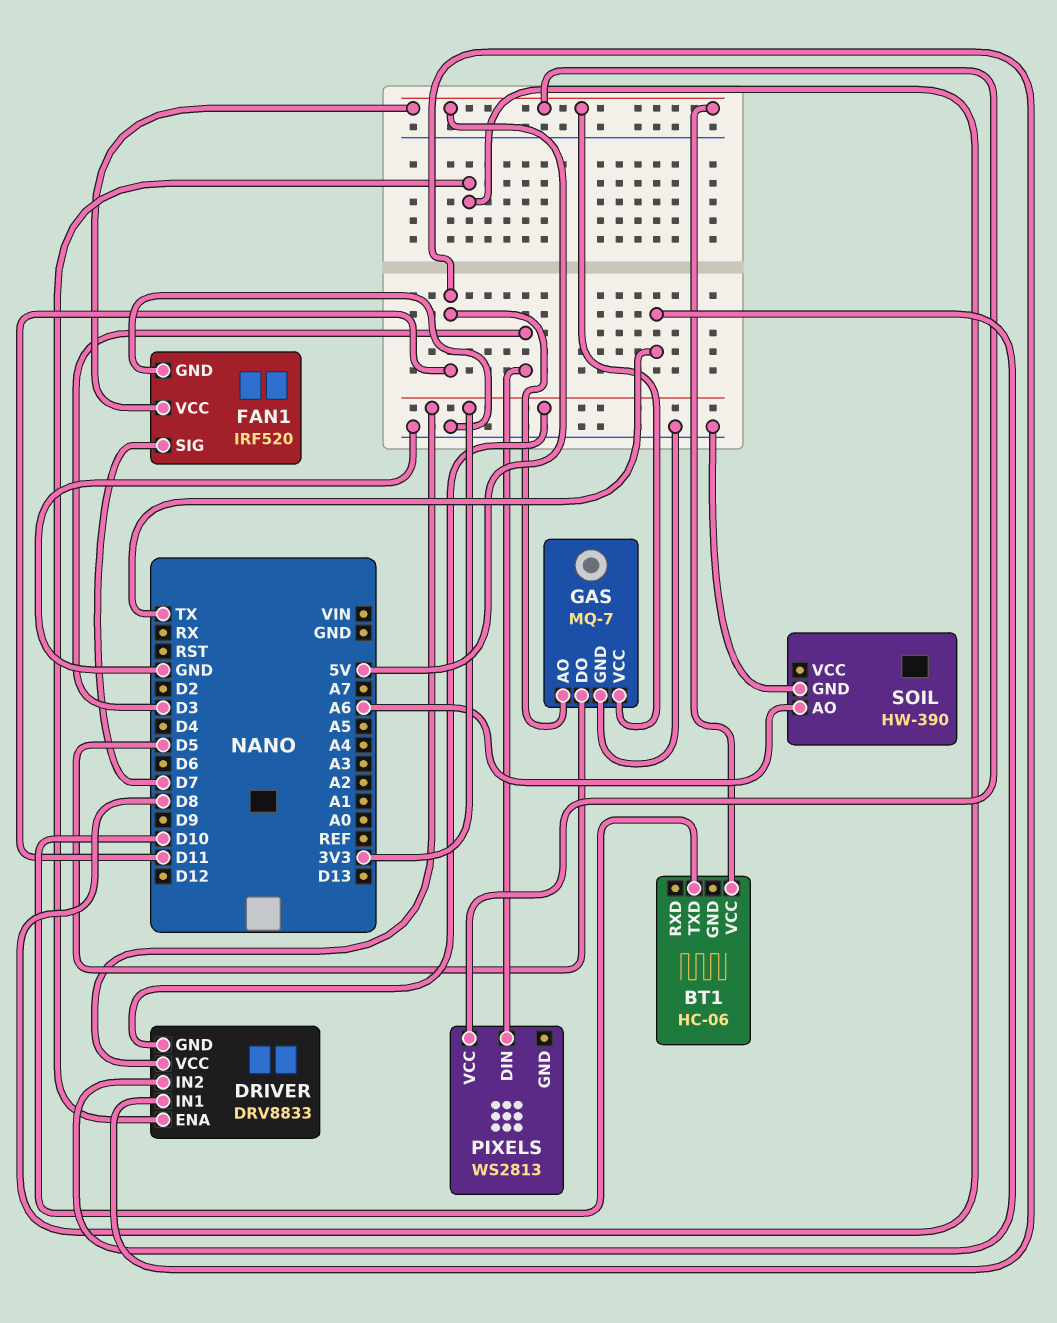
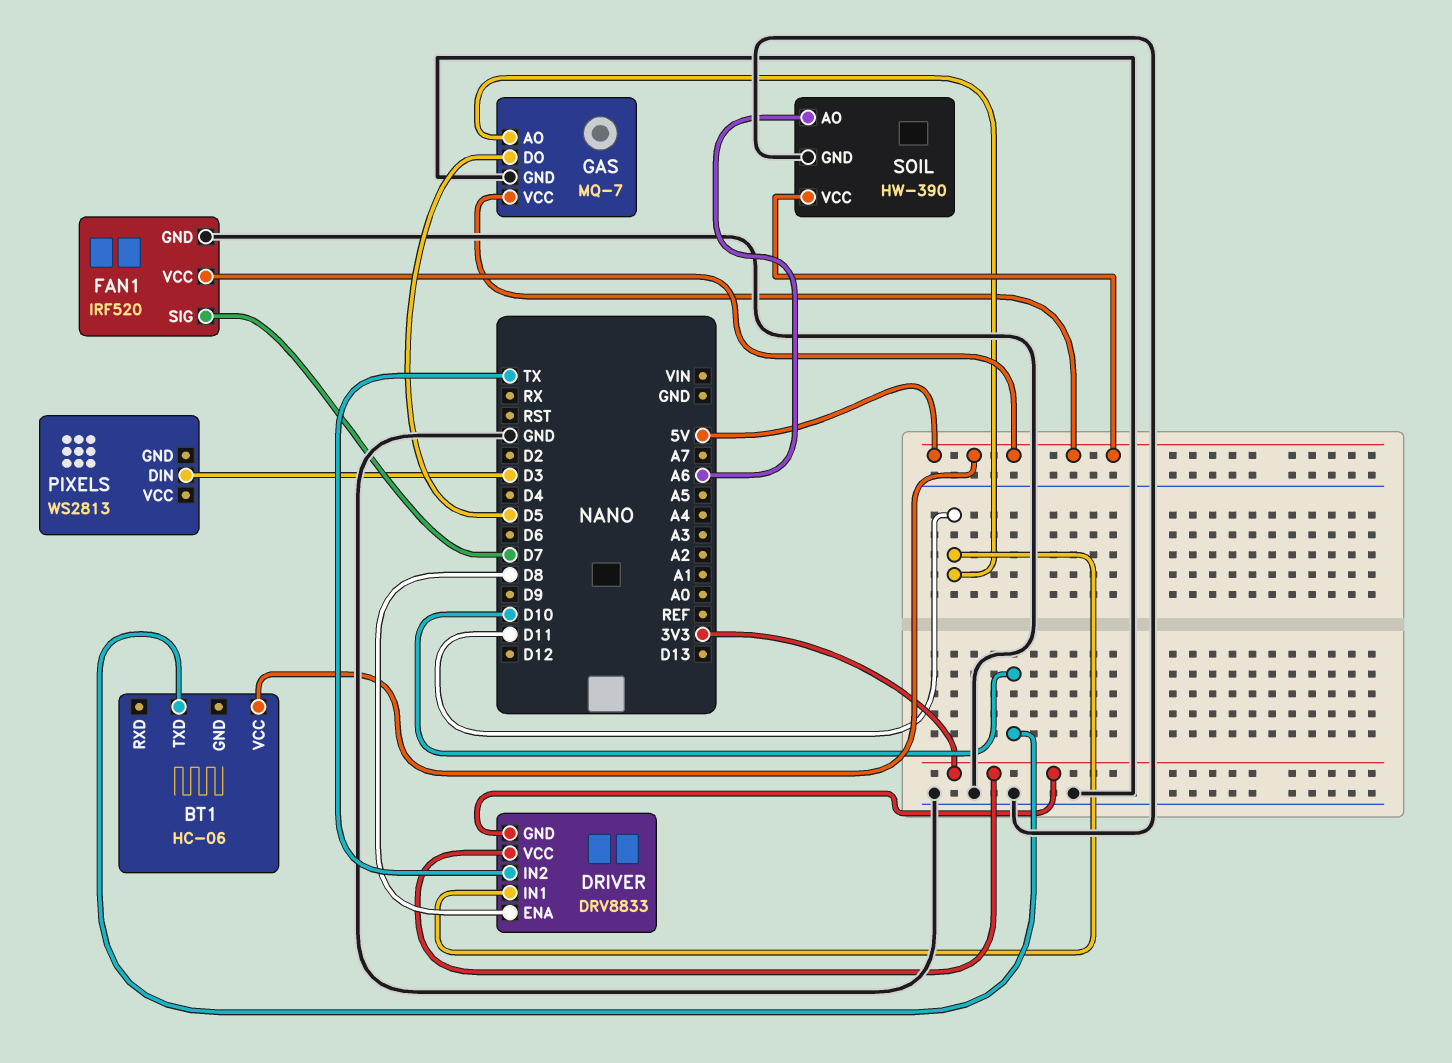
PIXELS pin VCC: 5V -> none
SOIL pin VCC: none -> 5V

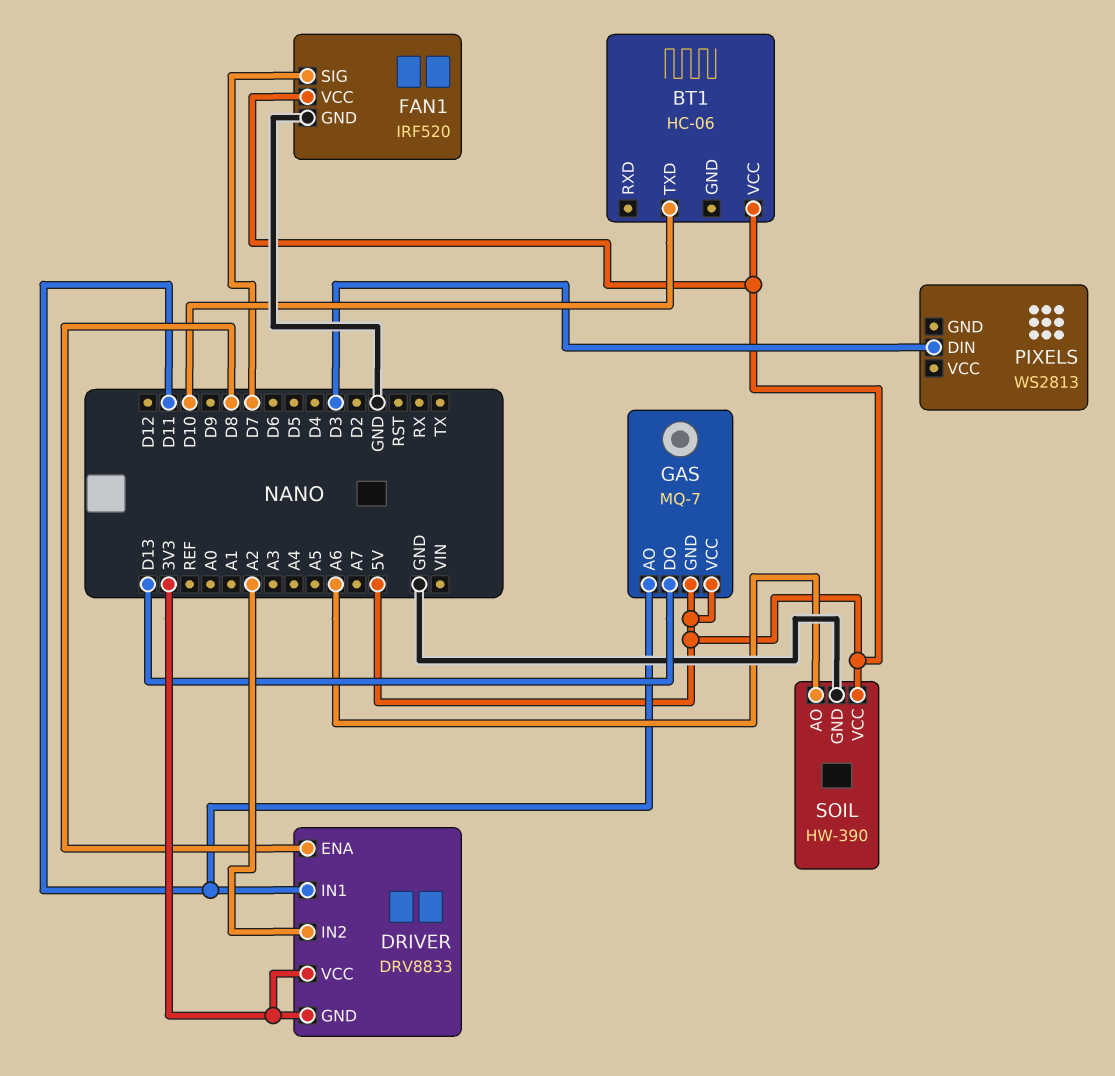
DRIVER pin IN2: TX -> A2
GAS pin DO: D5 -> D13
GAS pin GND: GND -> 5V

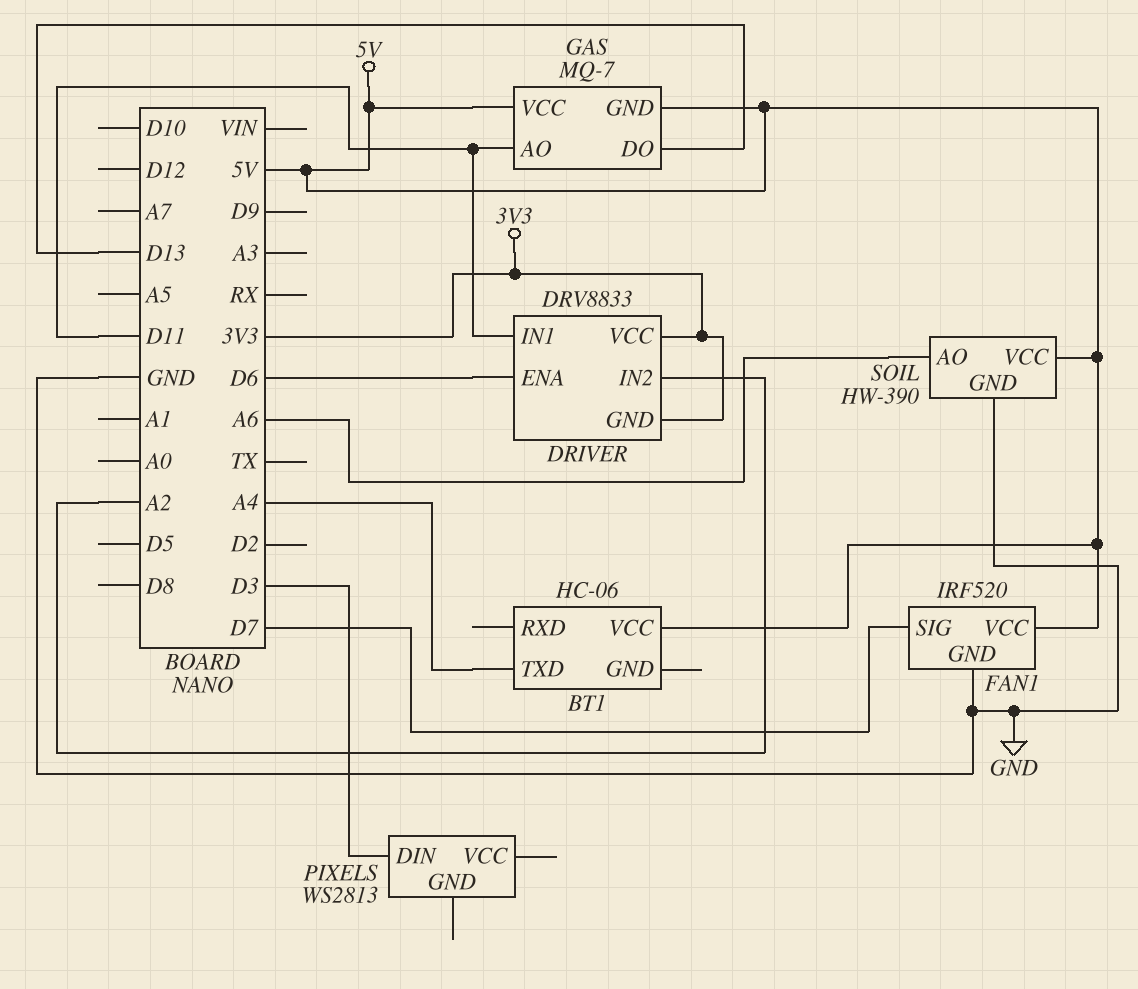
BT1 pin TXD: D10 -> A4
DRIVER pin ENA: D8 -> D6

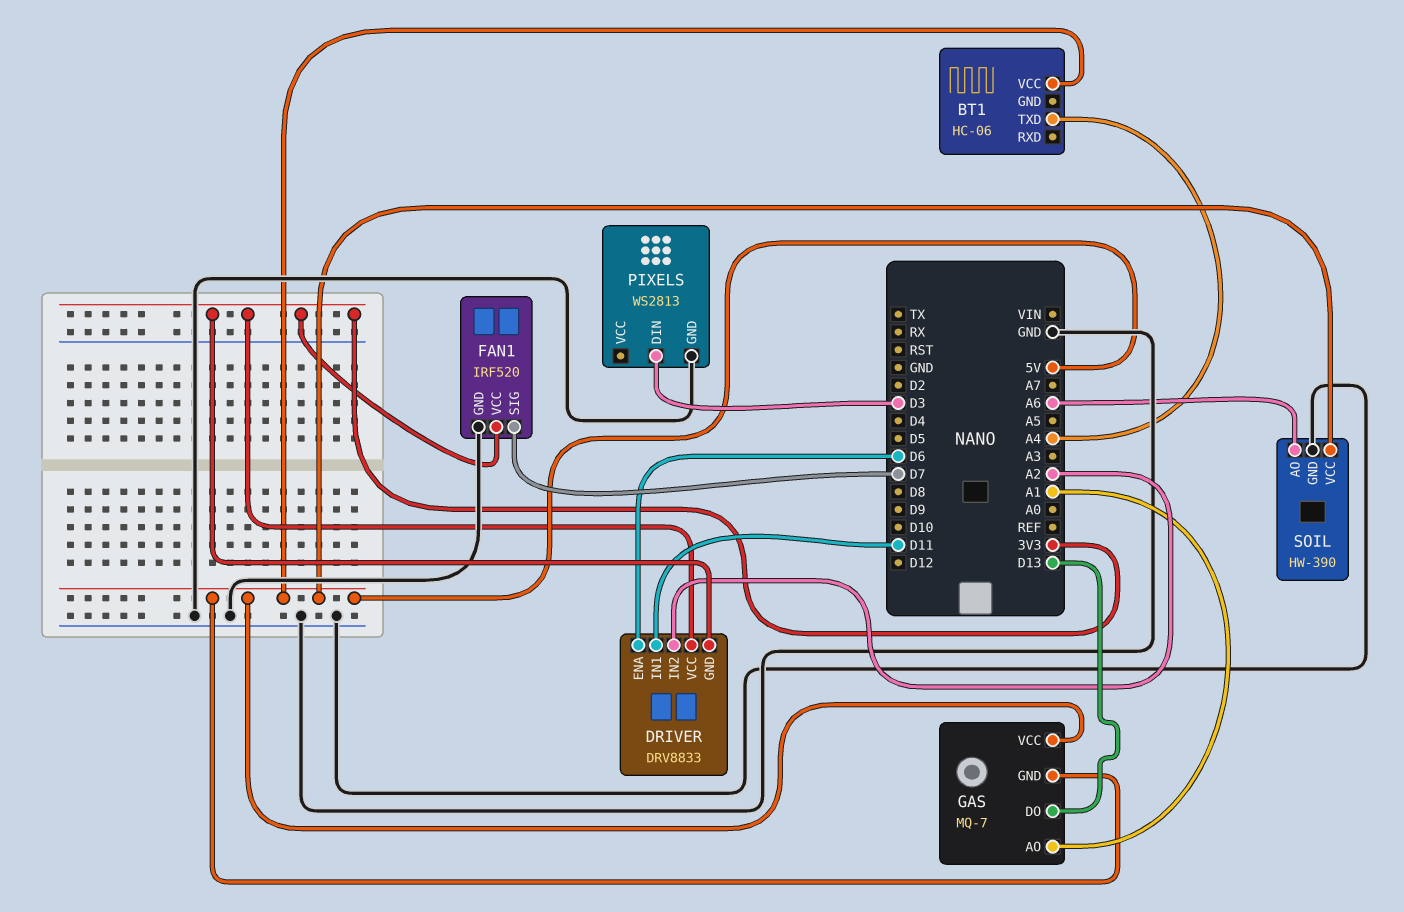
FAN1 pin VCC: 5V -> 3V3
GAS pin AO: D11 -> A1
PIXELS pin GND: none -> GND

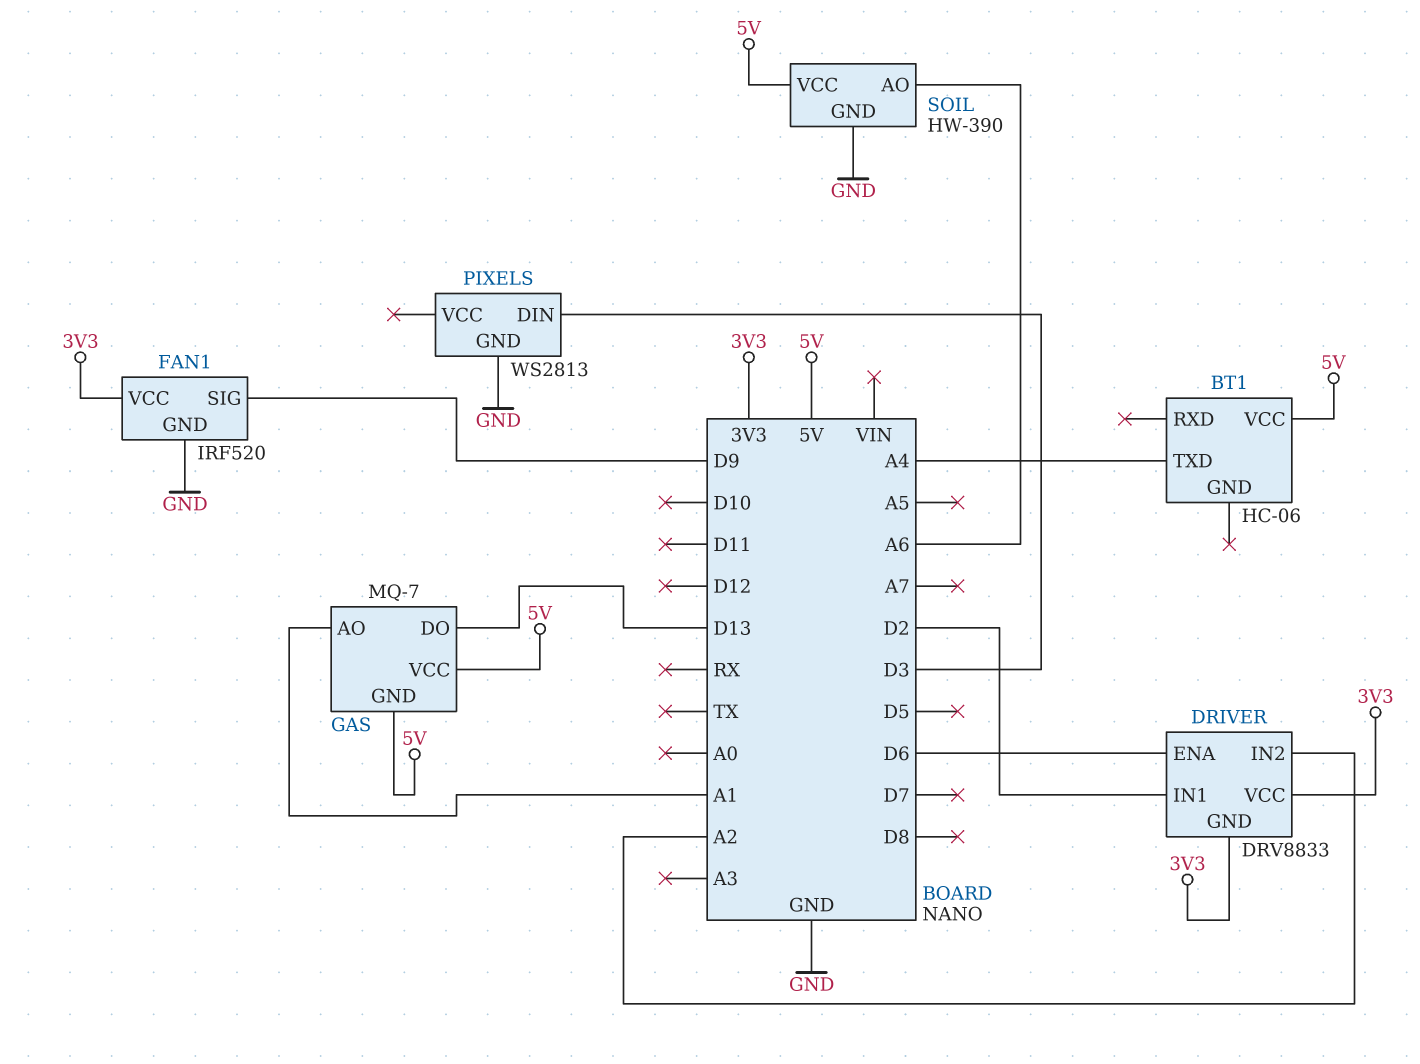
DRIVER pin IN1: D11 -> D2
FAN1 pin SIG: D7 -> D9

